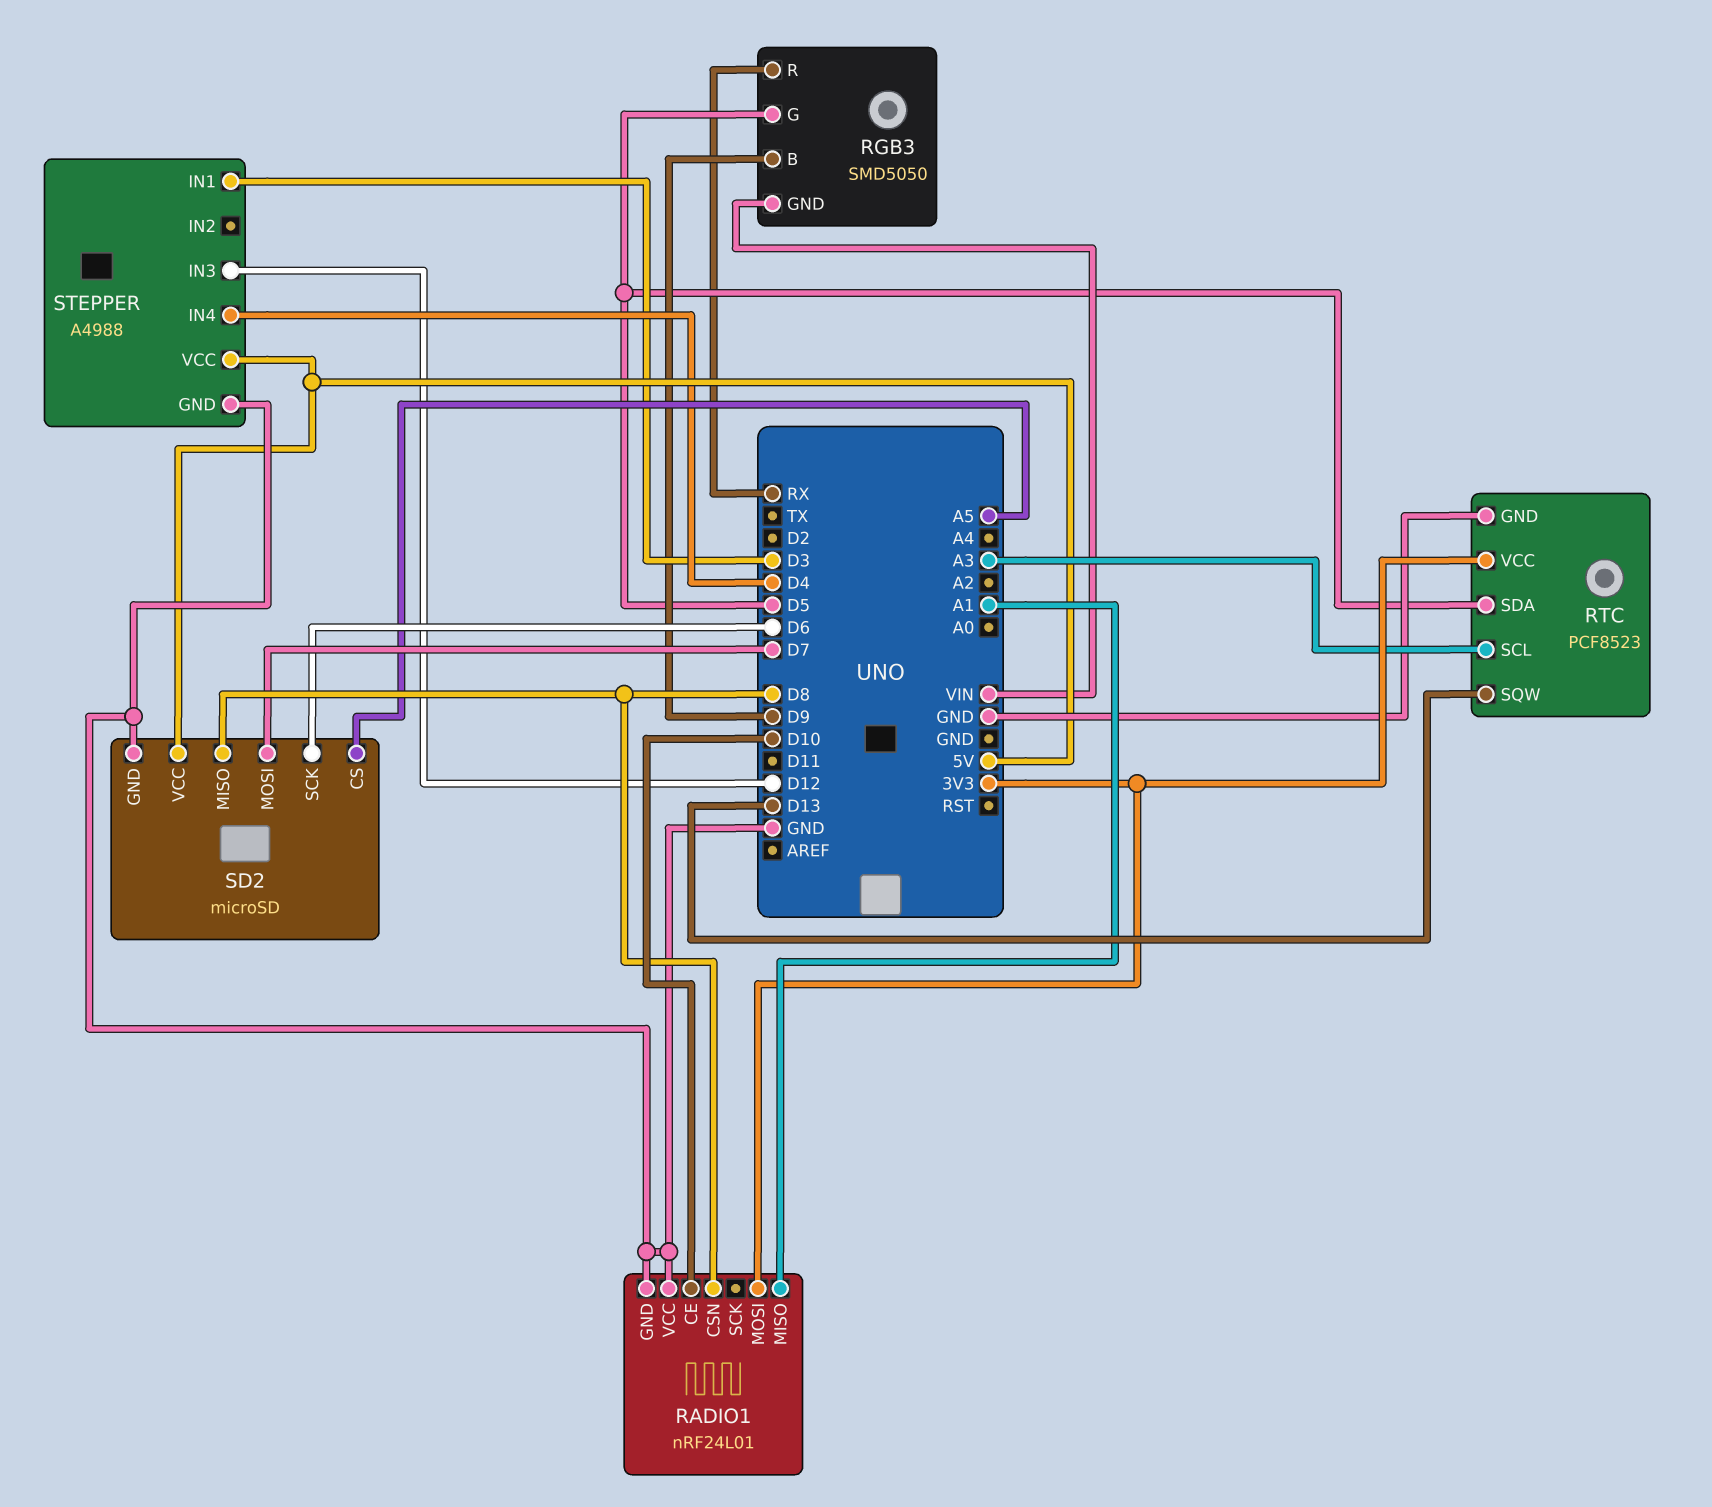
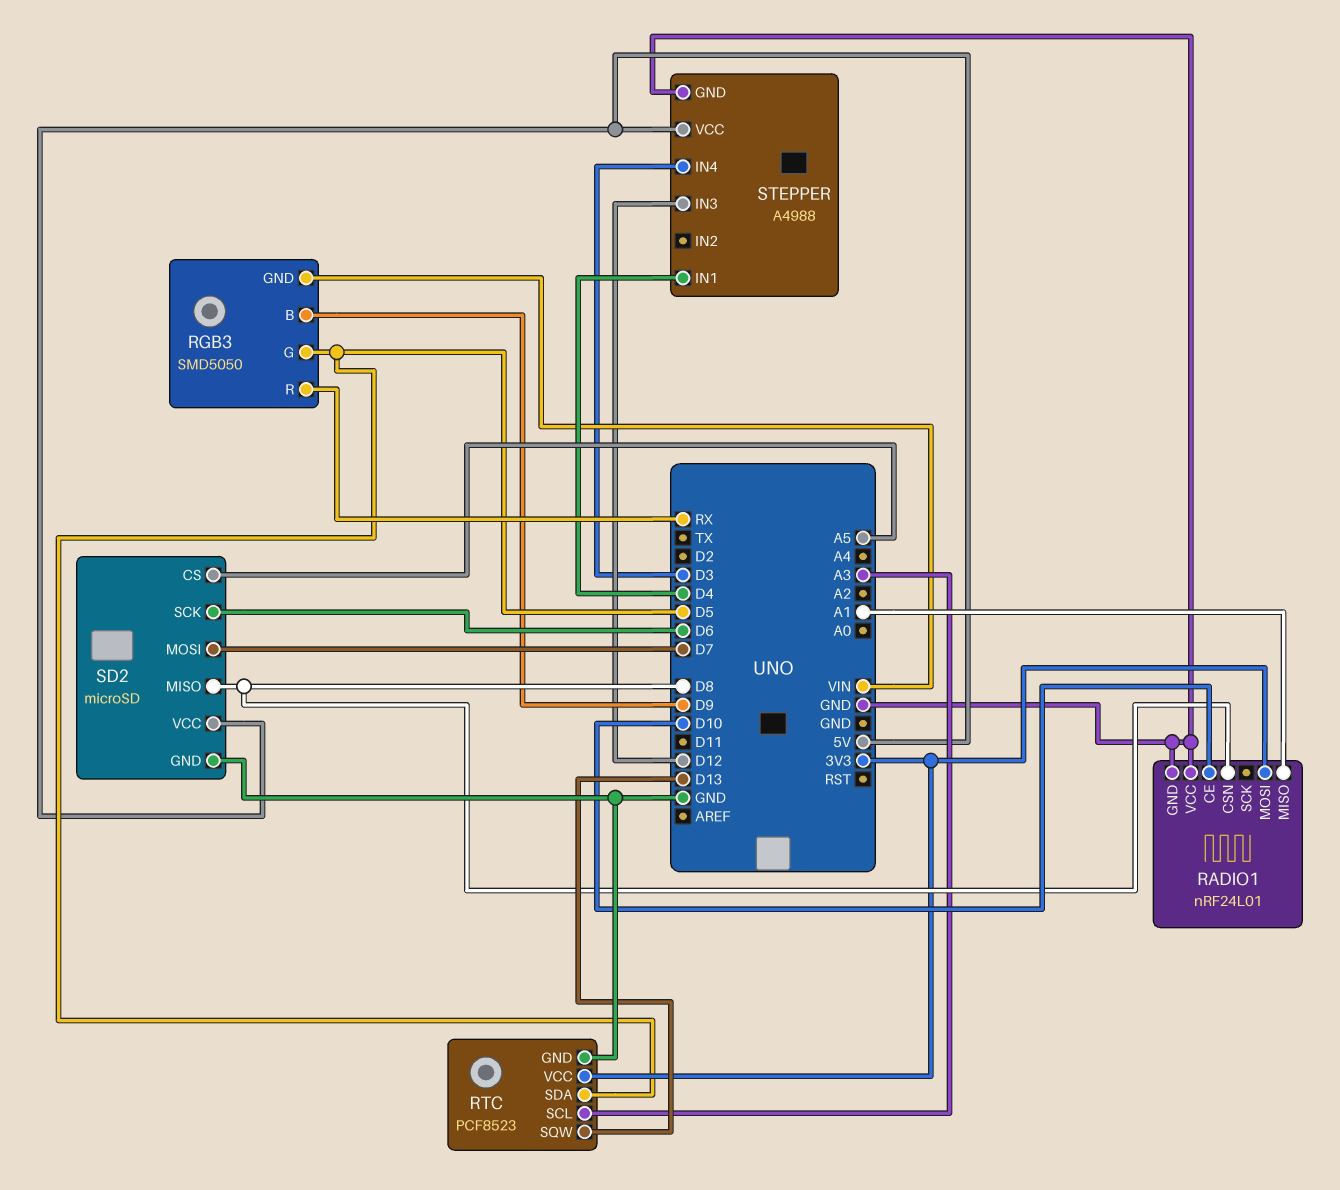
STEPPER pin IN1: D3 -> D4
STEPPER pin IN4: D4 -> D3

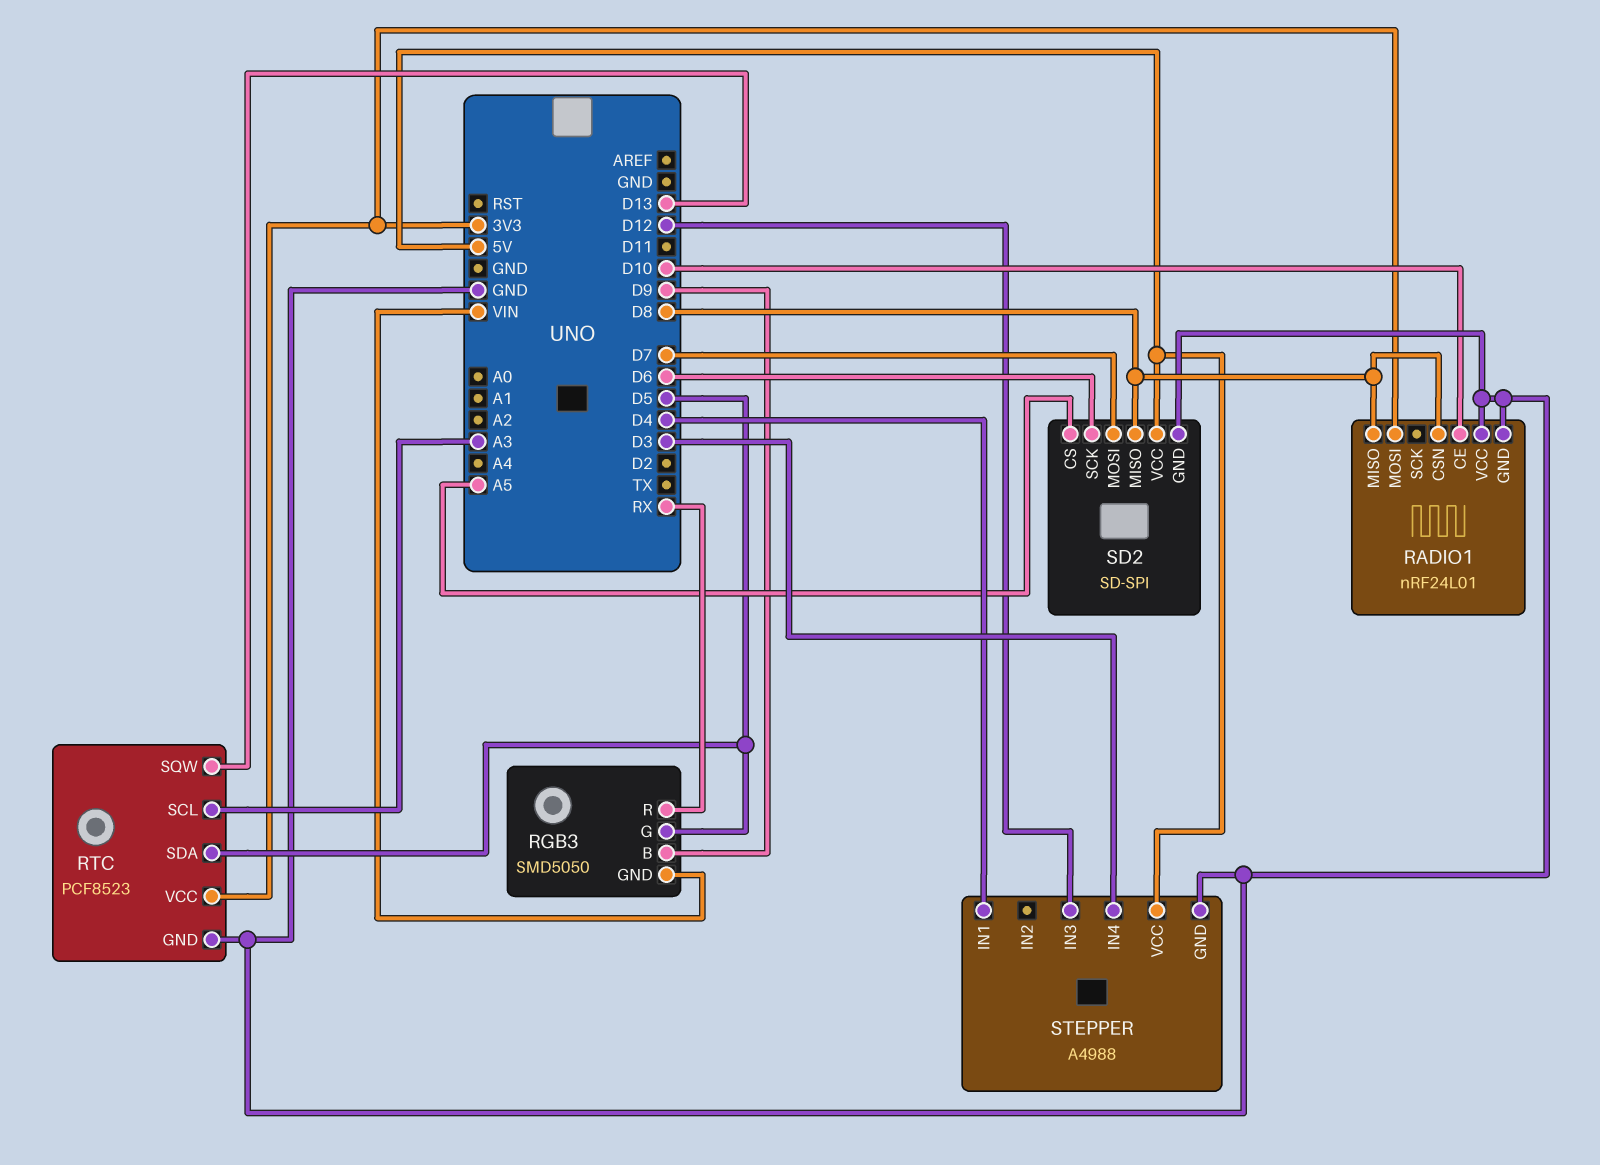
RADIO1 pin MISO: A1 -> D8
SD2: microSD -> SD-SPI

